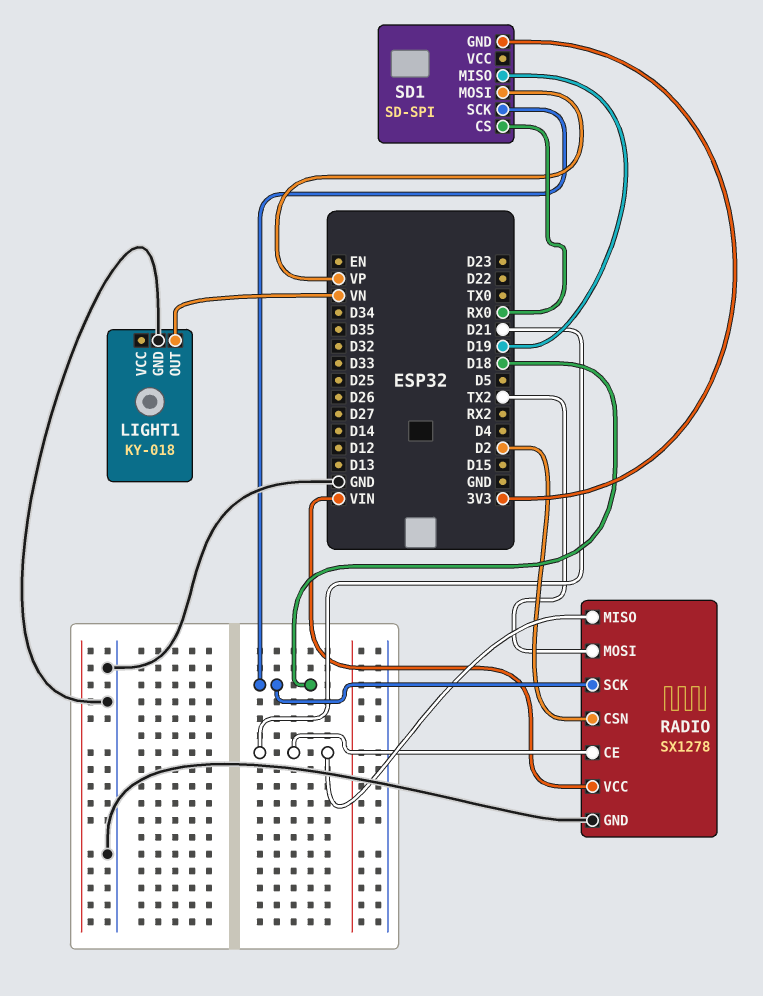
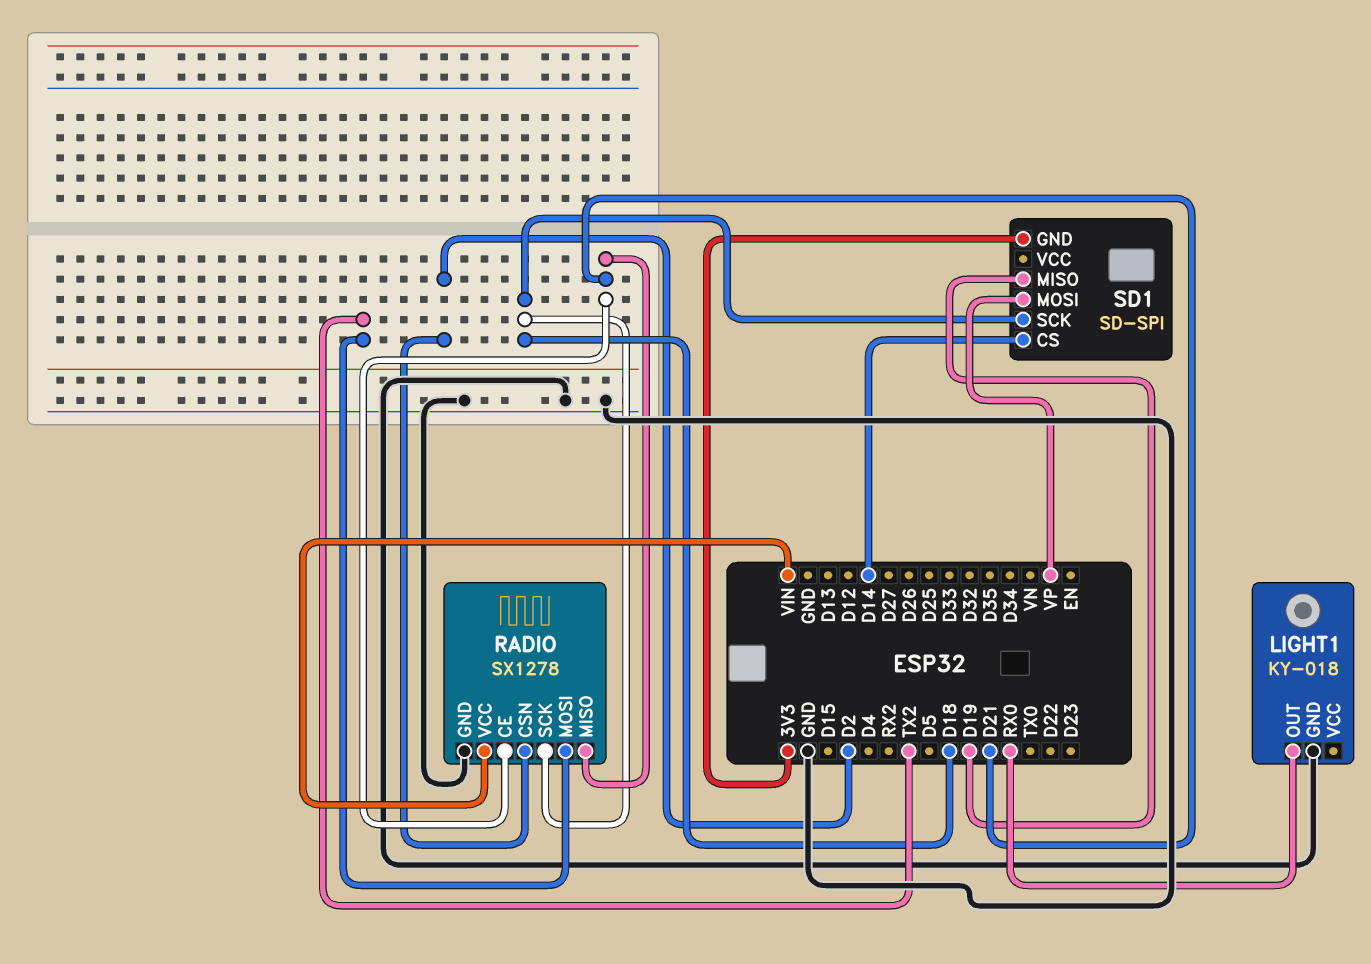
LIGHT1 pin OUT: VN -> RX0
SD1 pin CS: RX0 -> D14

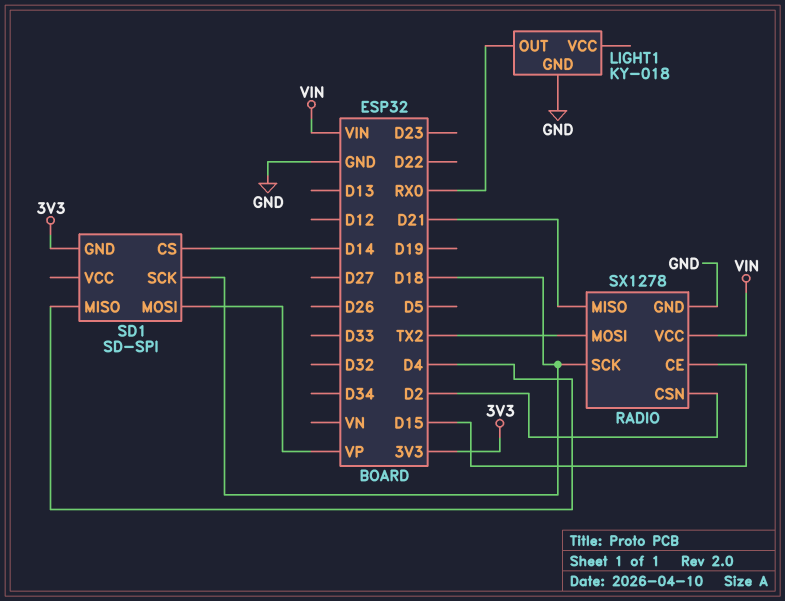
RADIO pin CE: D21 -> D15
SD1 pin MISO: D19 -> D4

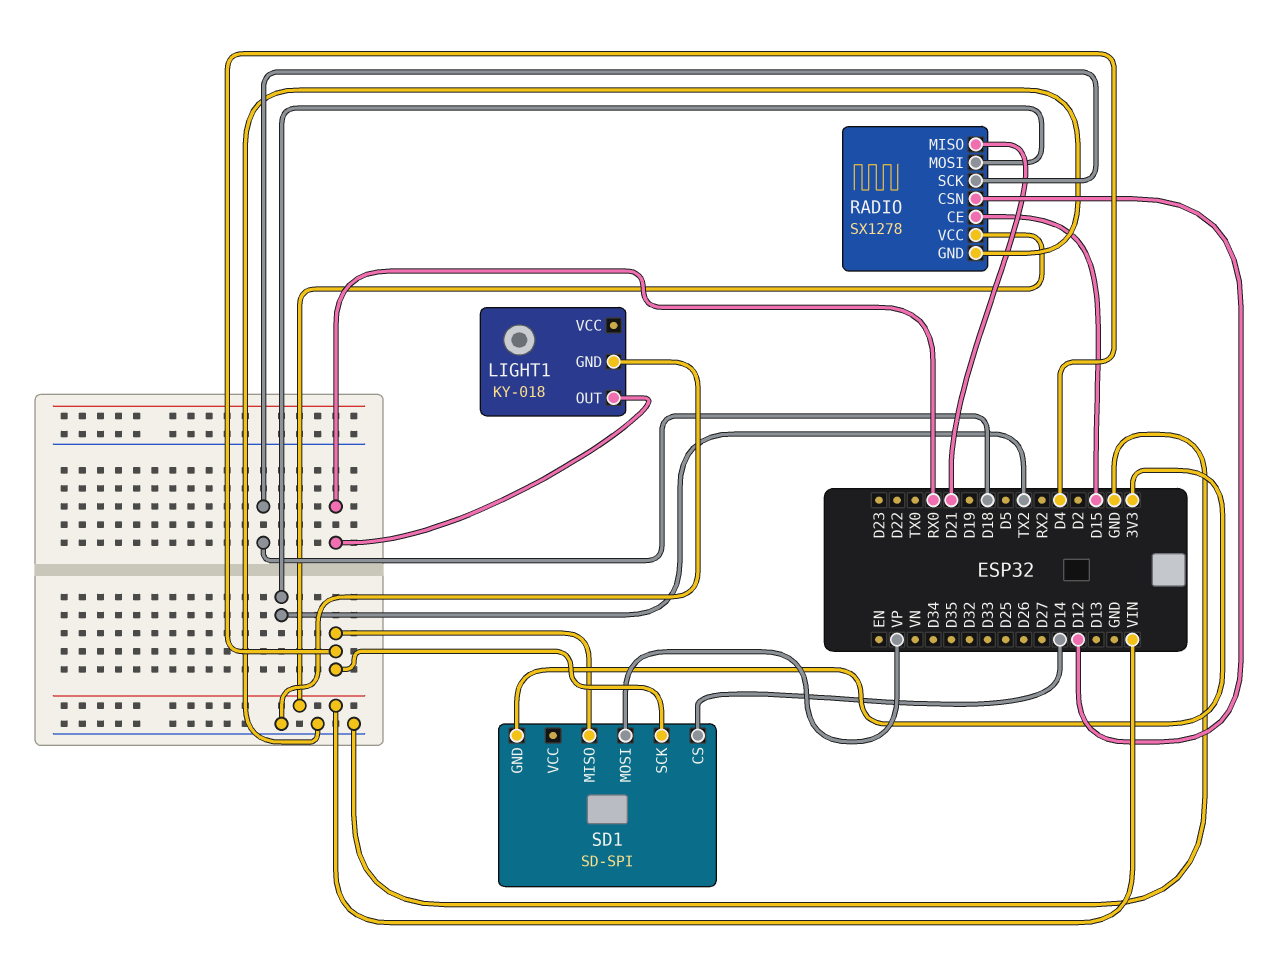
RADIO pin CSN: D2 -> D12
SD1 pin SCK: D18 -> D4

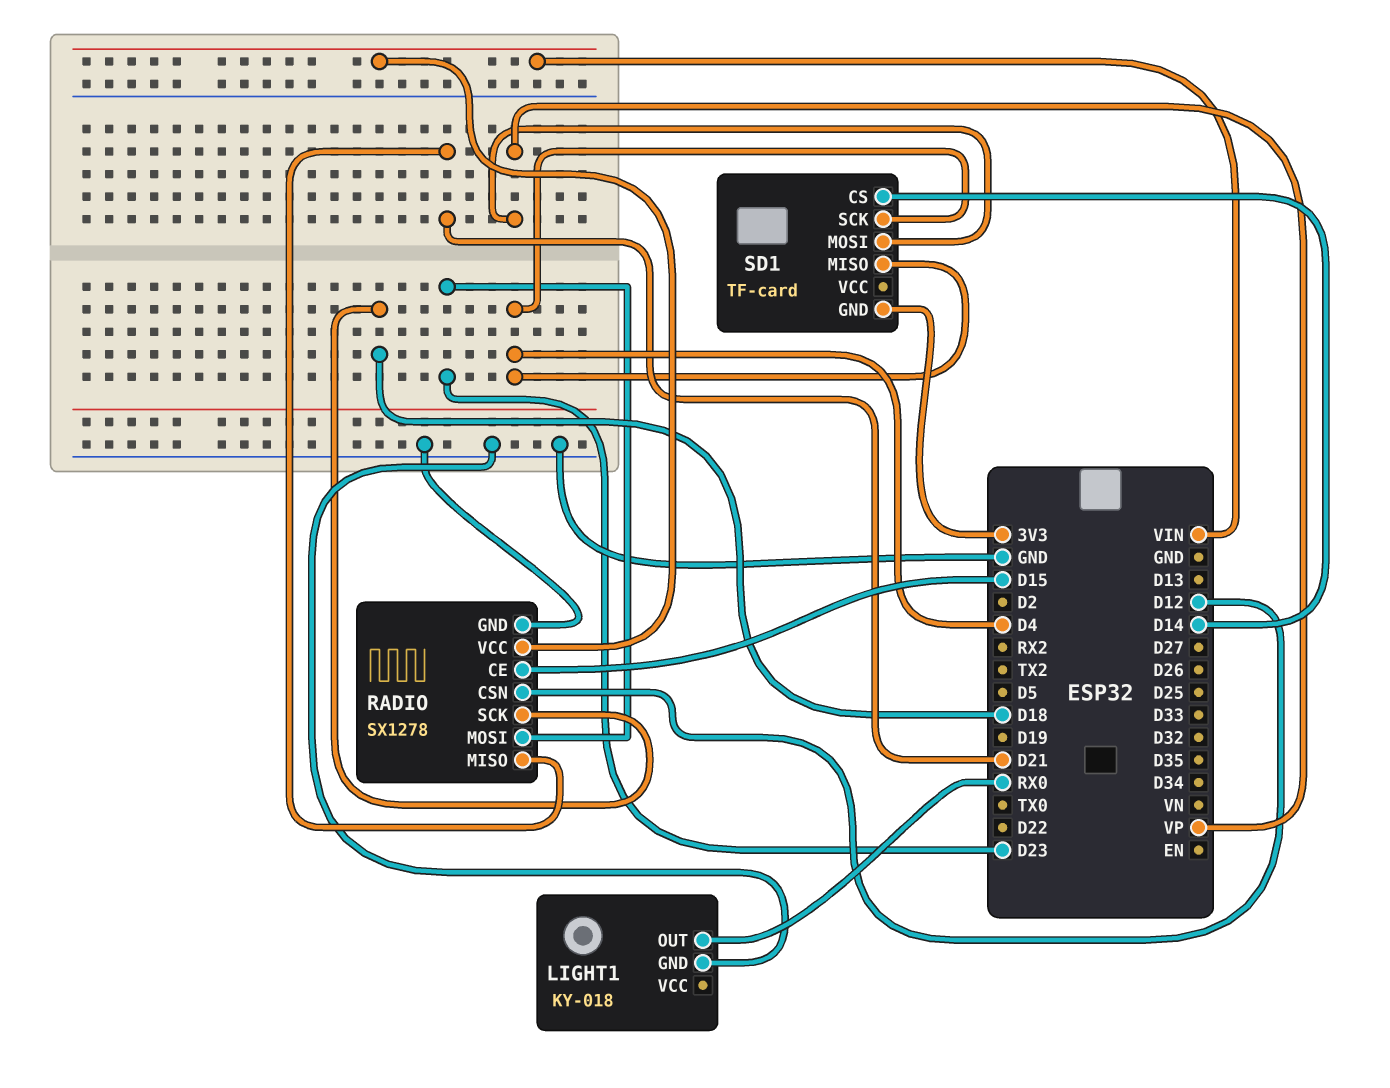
RADIO pin MOSI: TX2 -> D23
SD1: SD-SPI -> TF-card

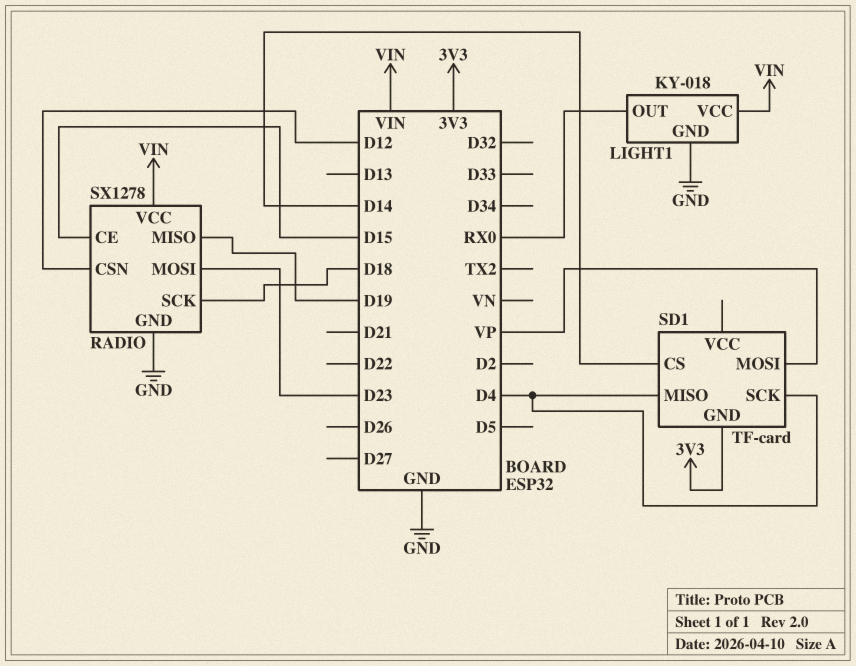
LIGHT1 pin VCC: none -> VIN
RADIO pin MISO: D21 -> D19

